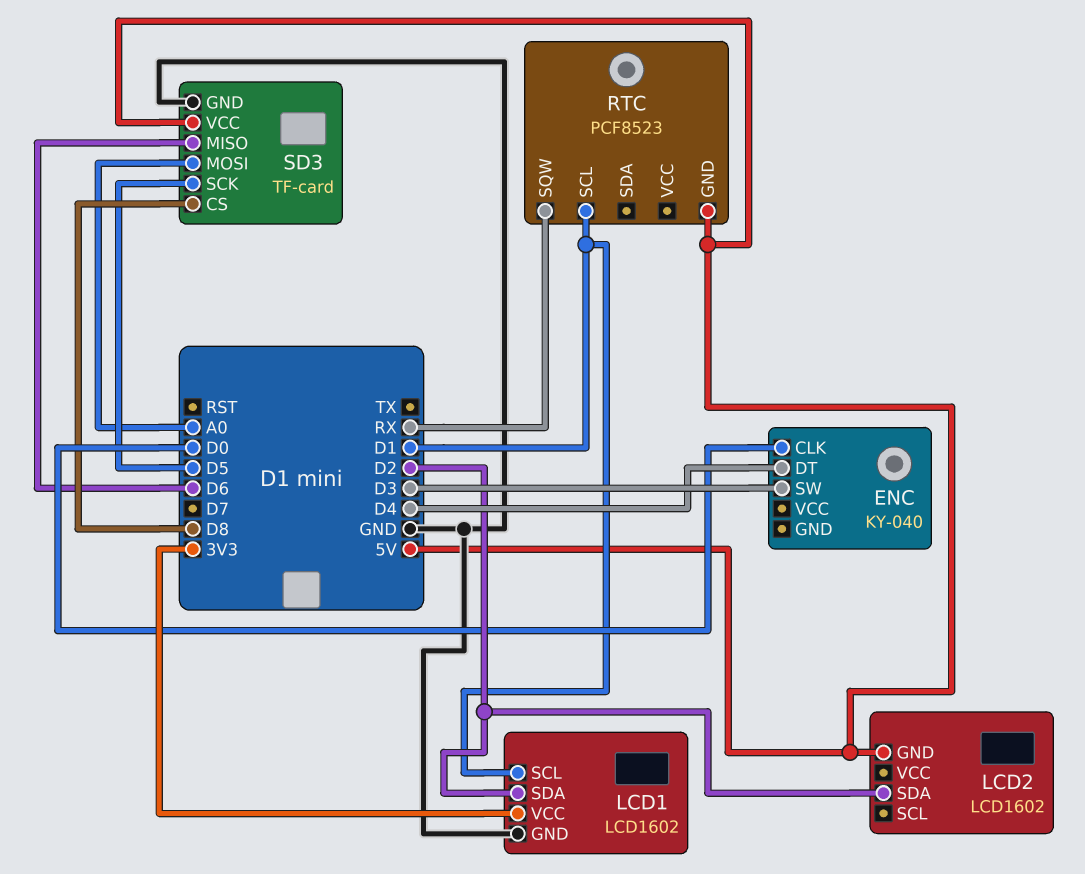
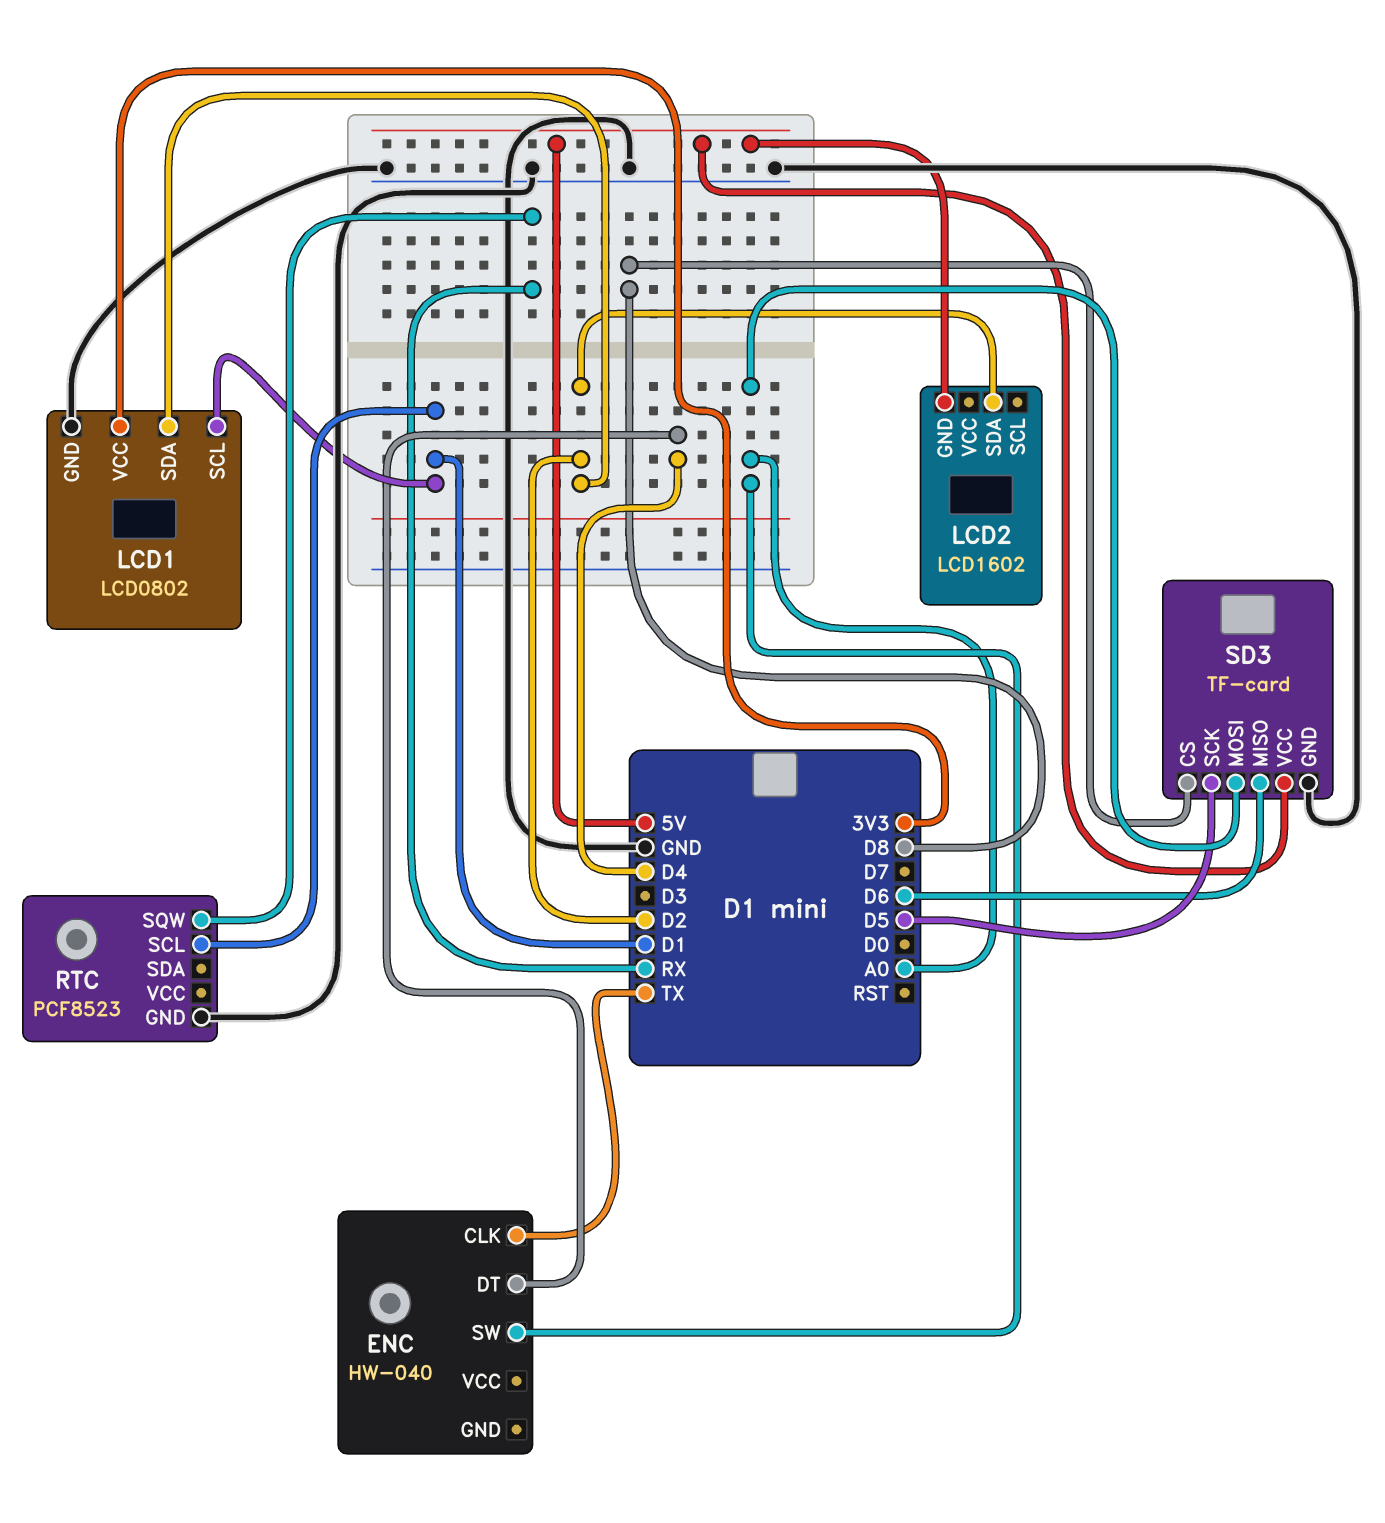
ENC: KY-040 -> HW-040
ENC pin CLK: D0 -> TX
ENC pin SW: D3 -> A0
LCD1: LCD1602 -> LCD0802
RTC pin GND: 5V -> GND

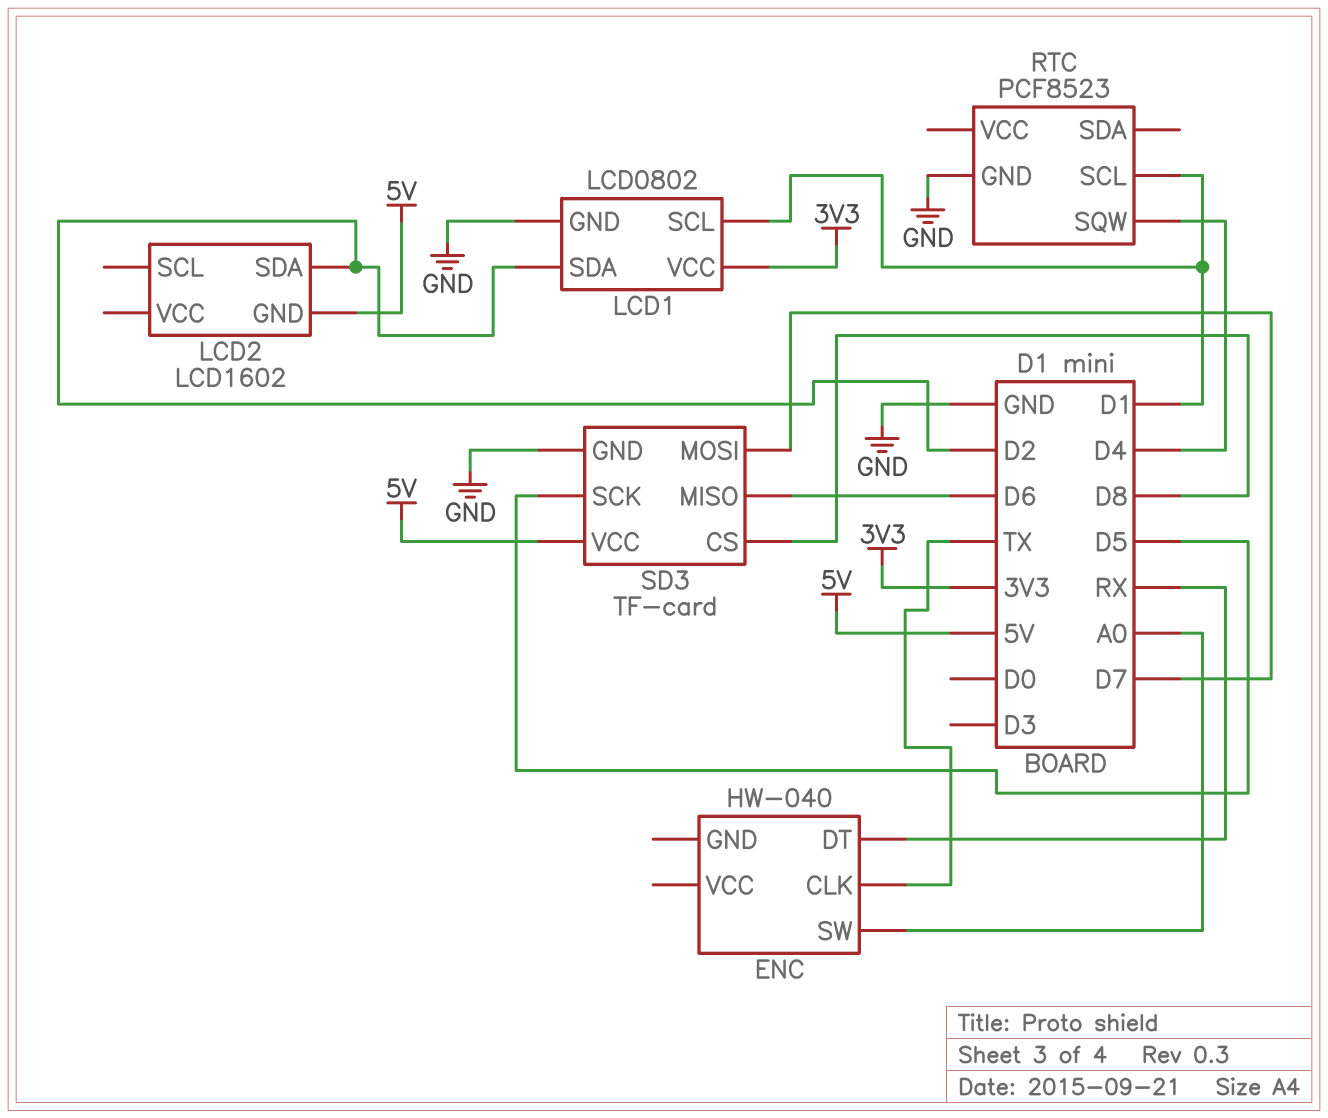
ENC pin DT: D4 -> RX
RTC pin SQW: RX -> D4
SD3 pin MOSI: A0 -> D7

